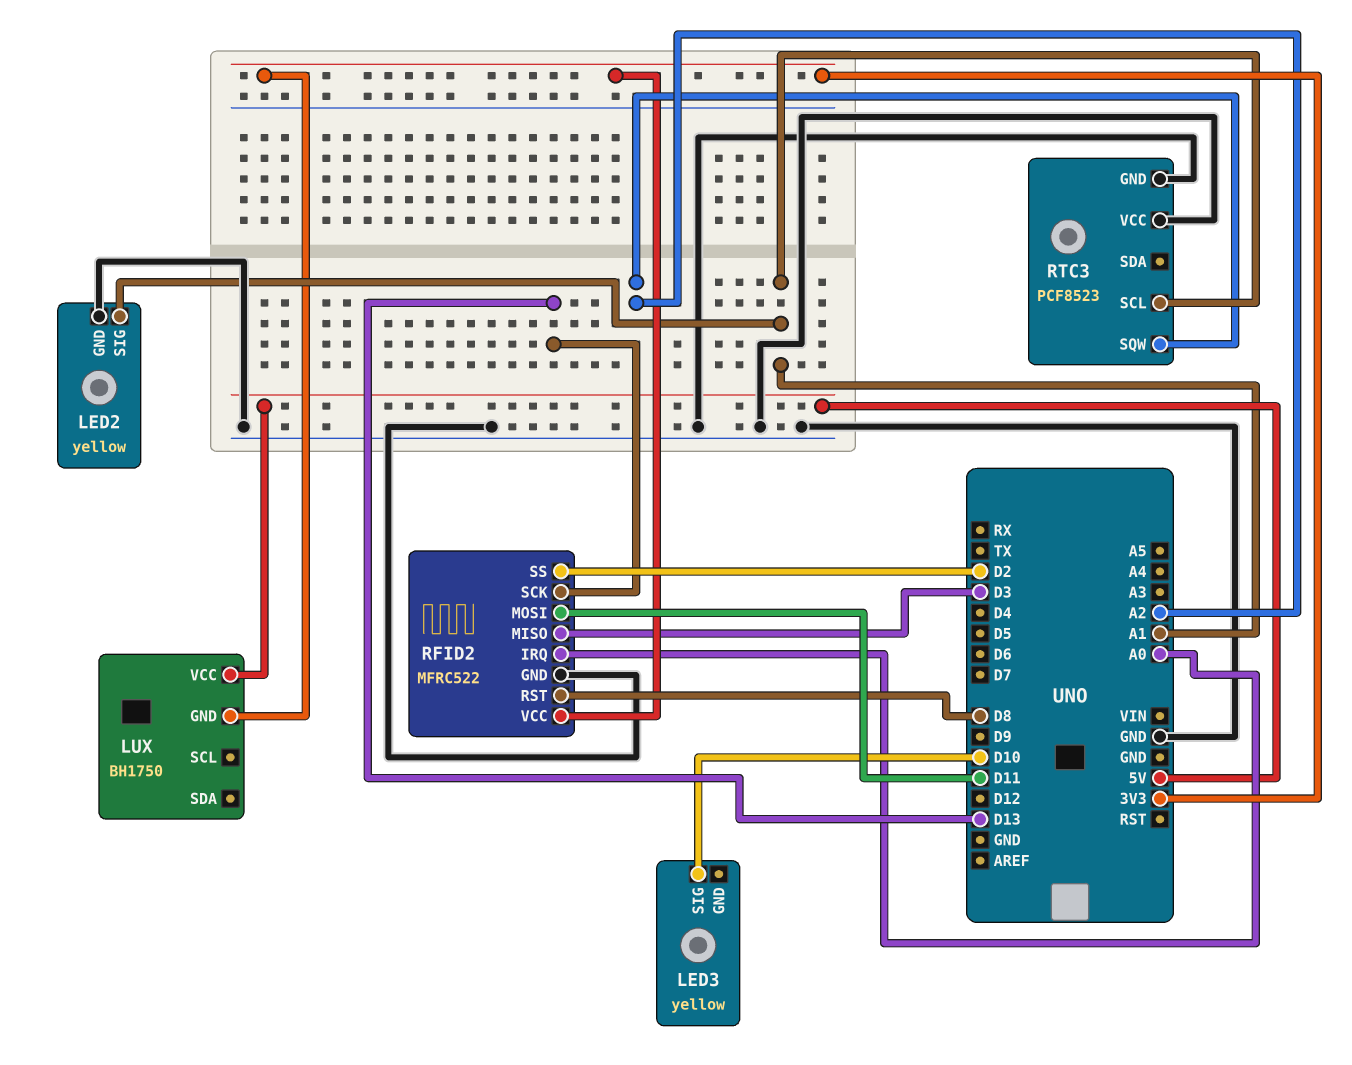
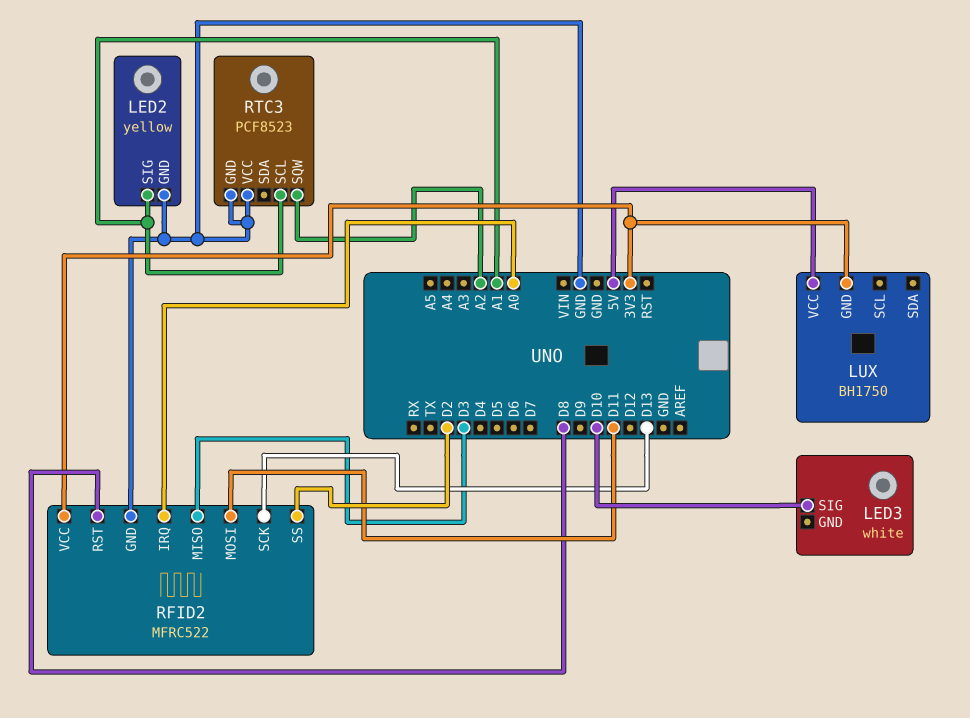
LED3: yellow -> white

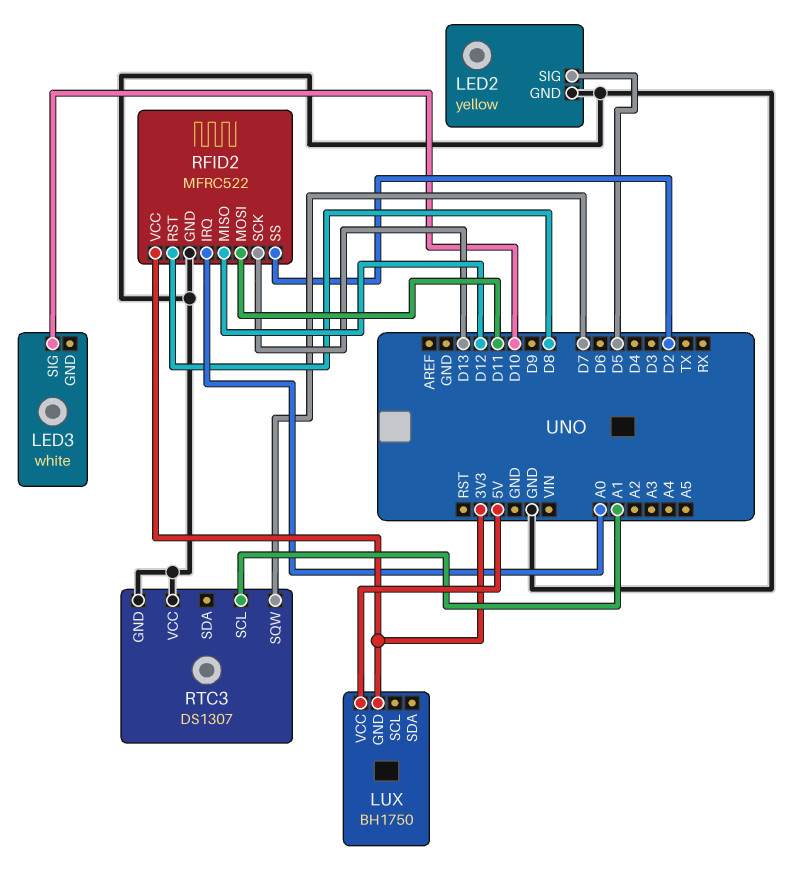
LED2 pin SIG: A1 -> D5
RFID2 pin MISO: D3 -> D12
RTC3: PCF8523 -> DS1307
RTC3 pin SQW: A2 -> D7

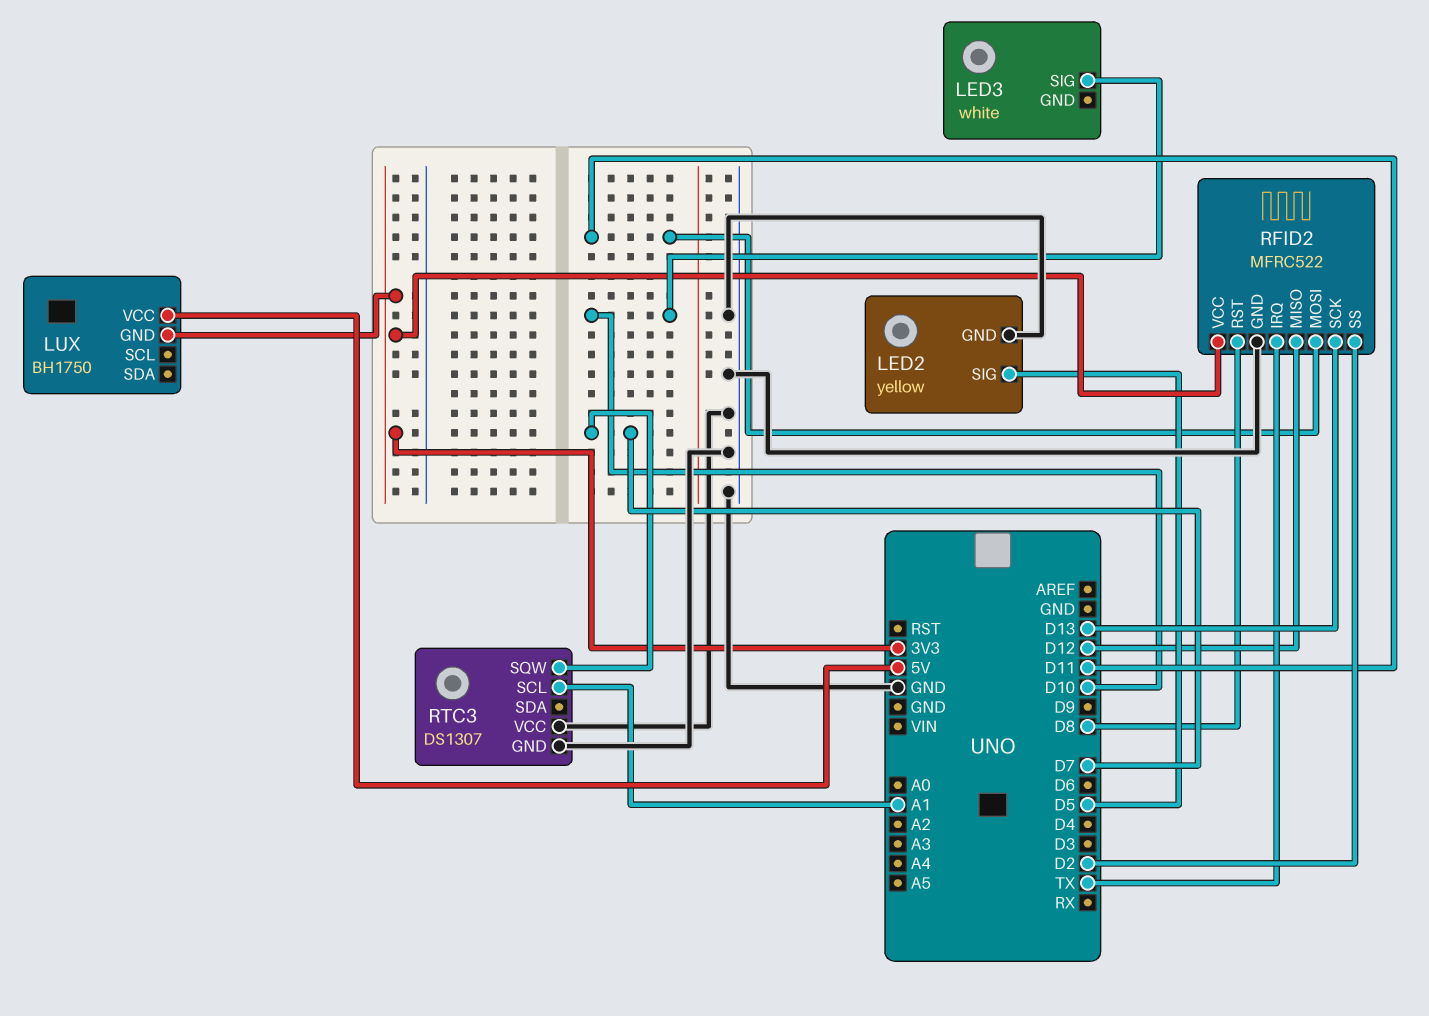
RFID2 pin IRQ: A0 -> TX

